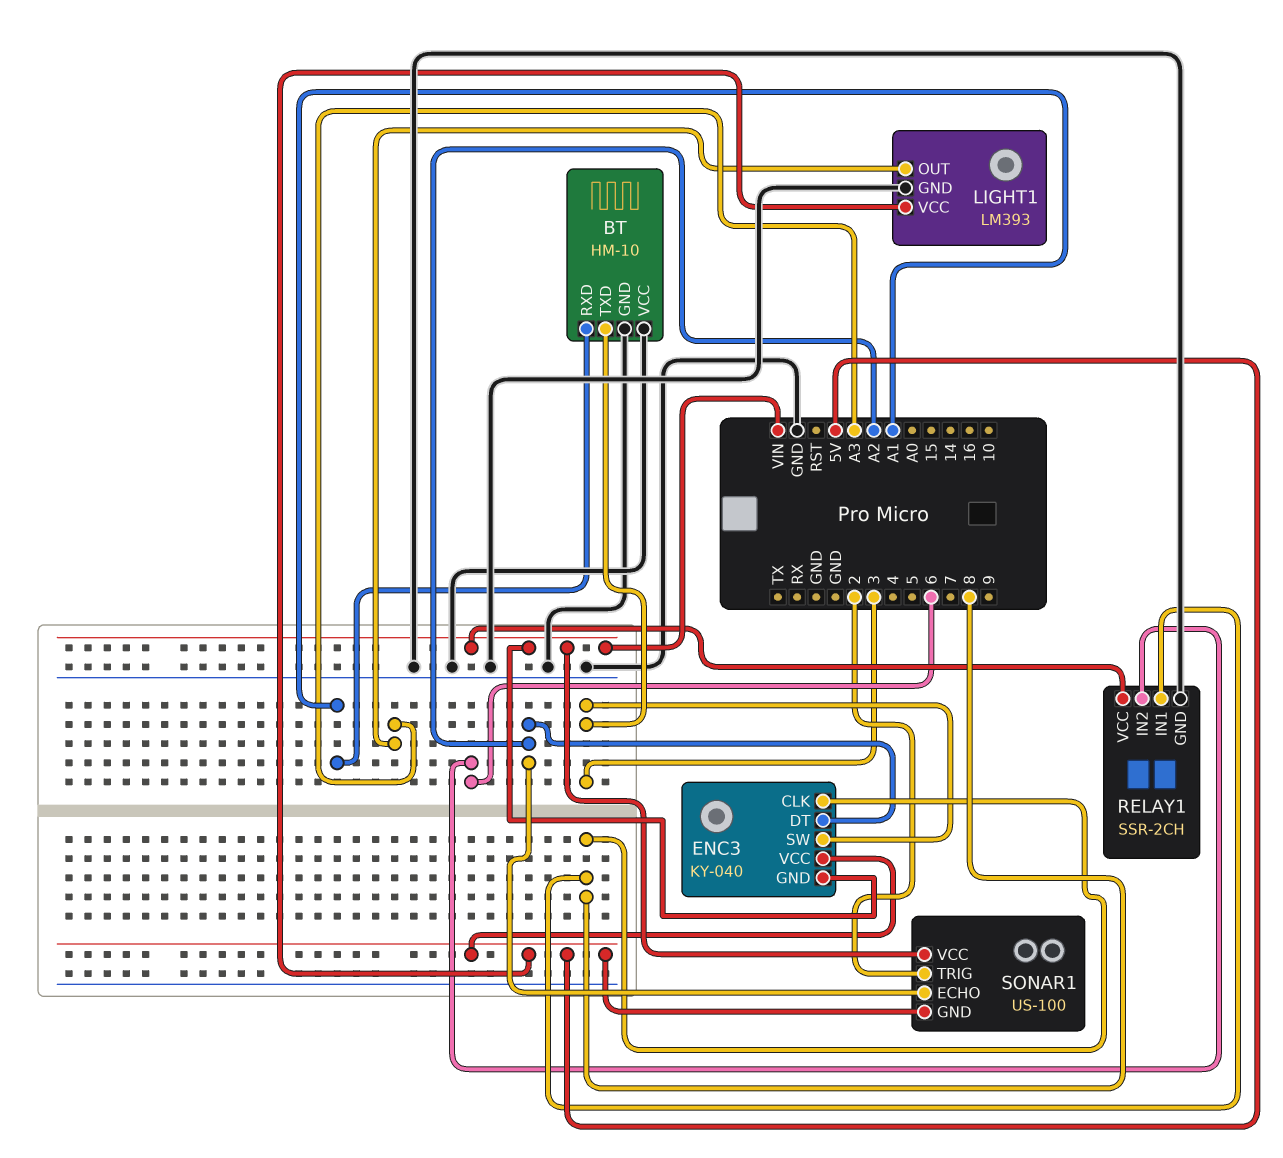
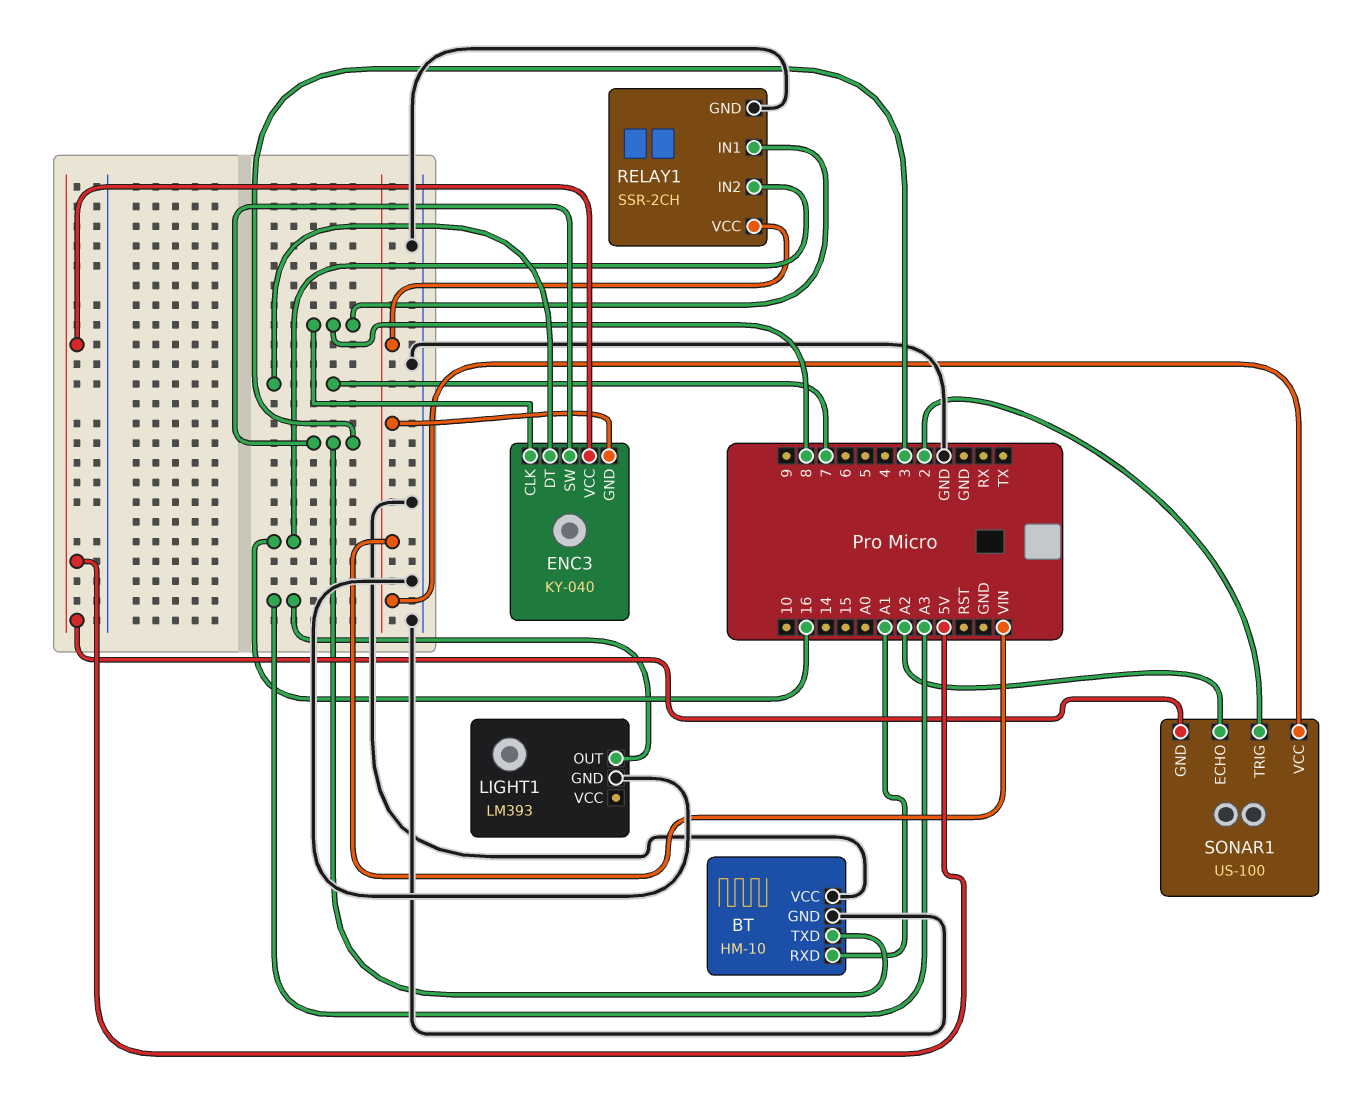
ENC3 pin DT: A2 -> 7
LIGHT1 pin VCC: 5V -> none
RELAY1 pin IN2: 6 -> 16

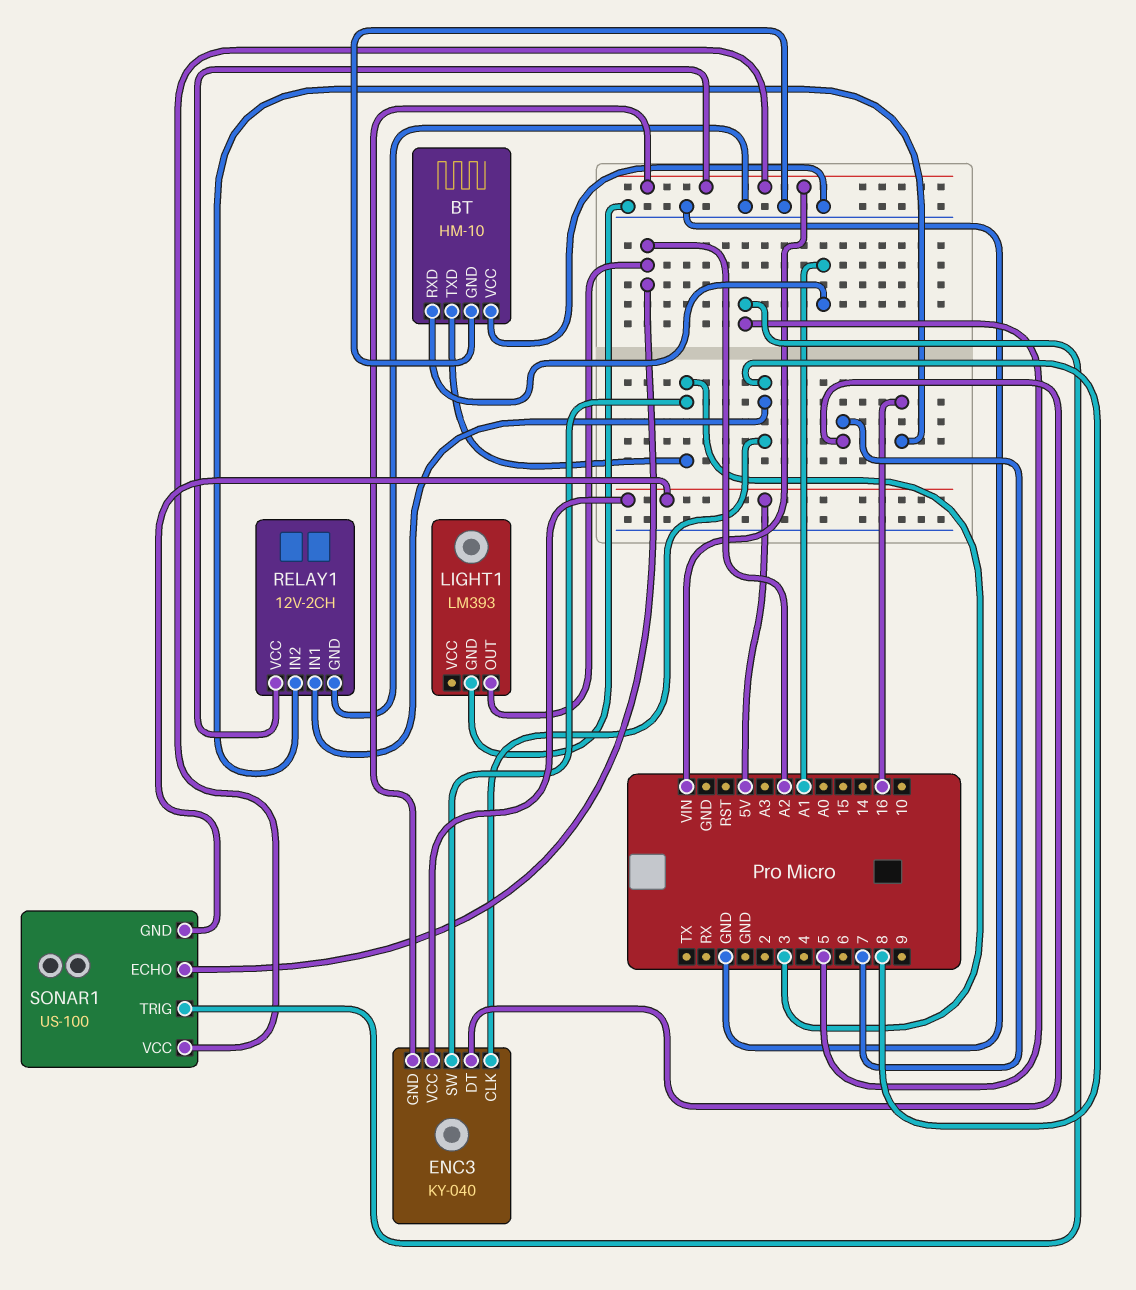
LIGHT1 pin OUT: A3 -> A2
RELAY1: SSR-2CH -> 12V-2CH
SONAR1 pin TRIG: 2 -> 5

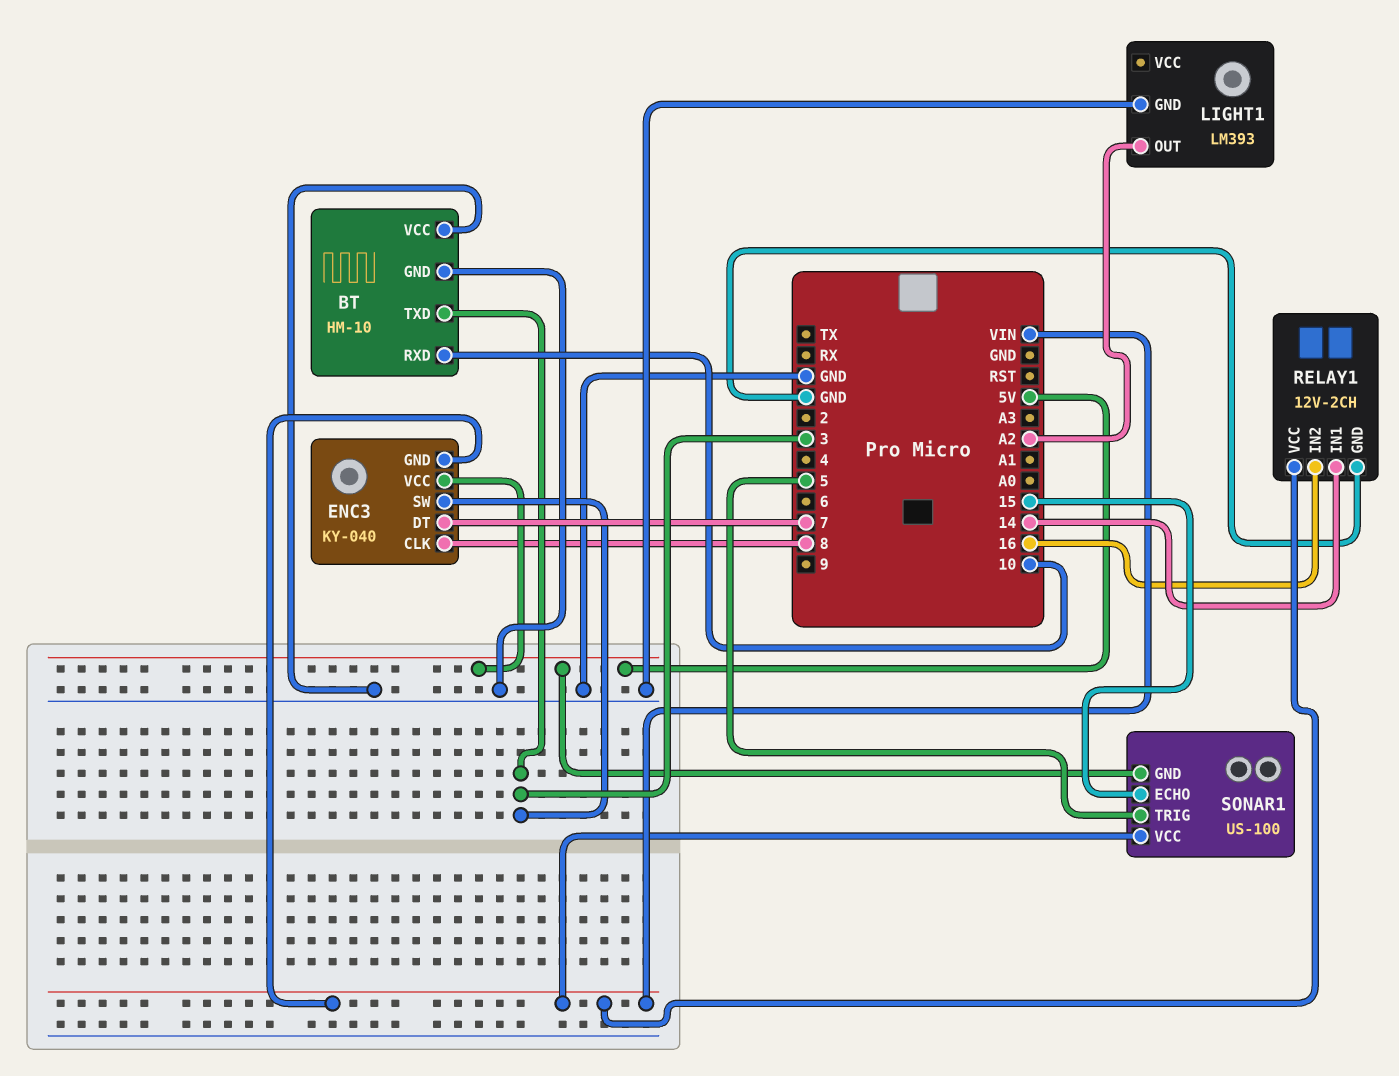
BT pin RXD: A1 -> 10
RELAY1 pin IN1: 8 -> 14
SONAR1 pin ECHO: A2 -> 15

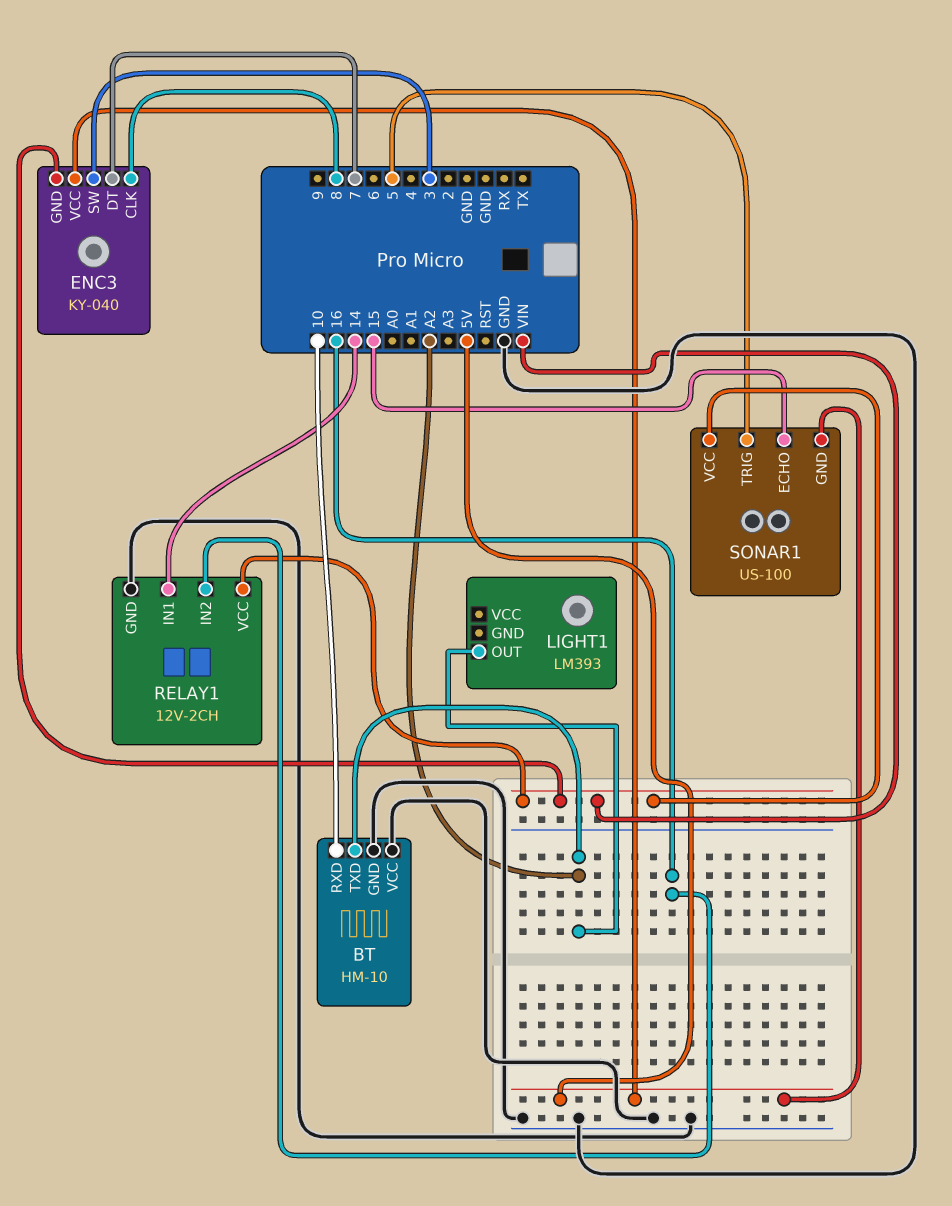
BT pin TXD: 3 -> A2
LIGHT1 pin GND: GND -> none

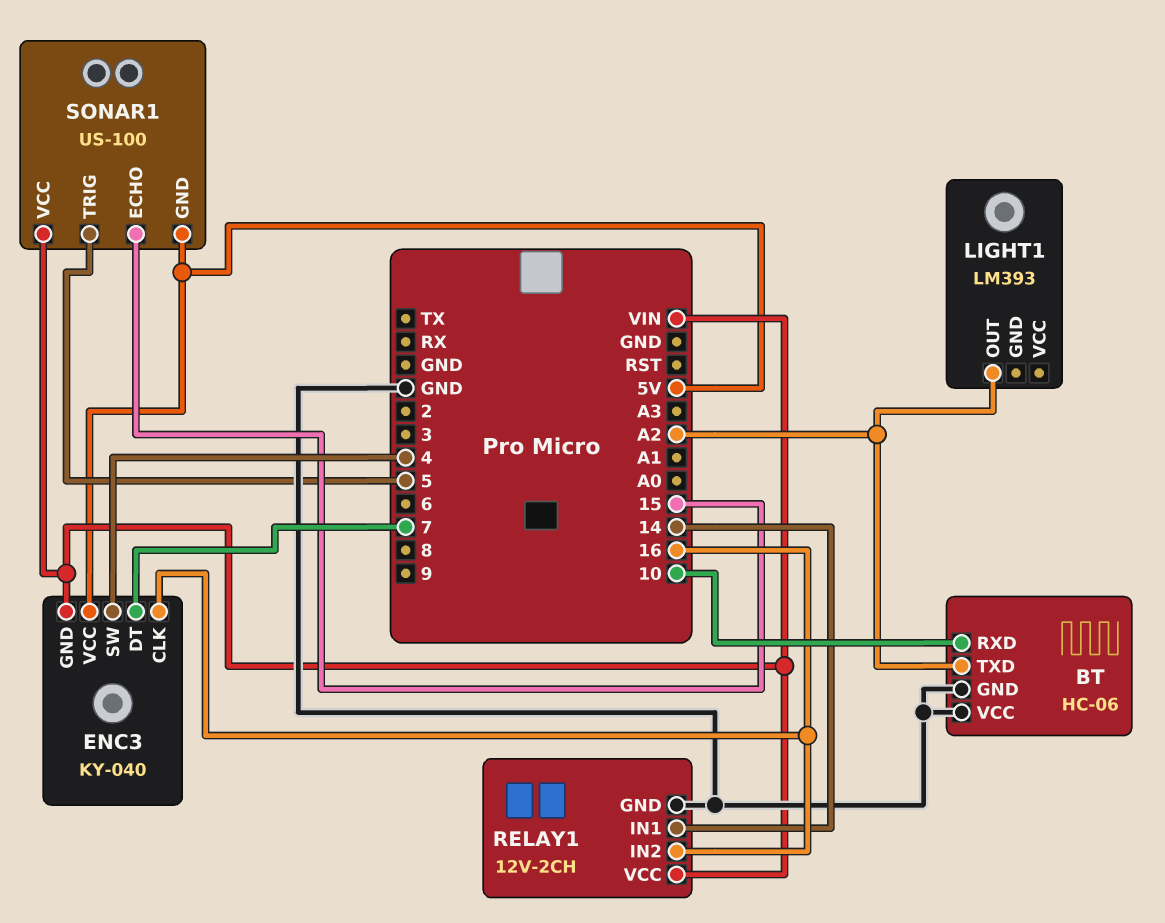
BT: HM-10 -> HC-06
ENC3 pin CLK: 8 -> 16
ENC3 pin SW: 3 -> 4

